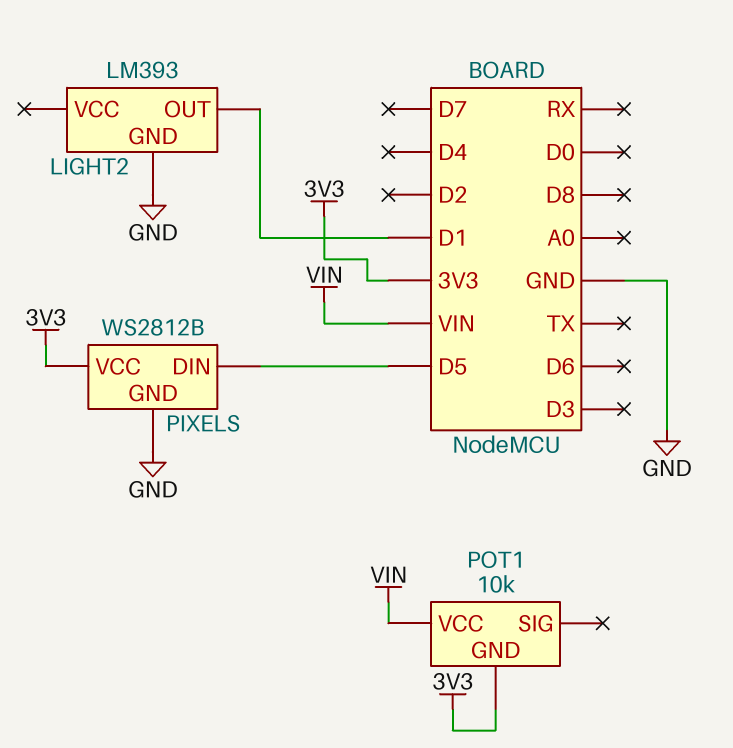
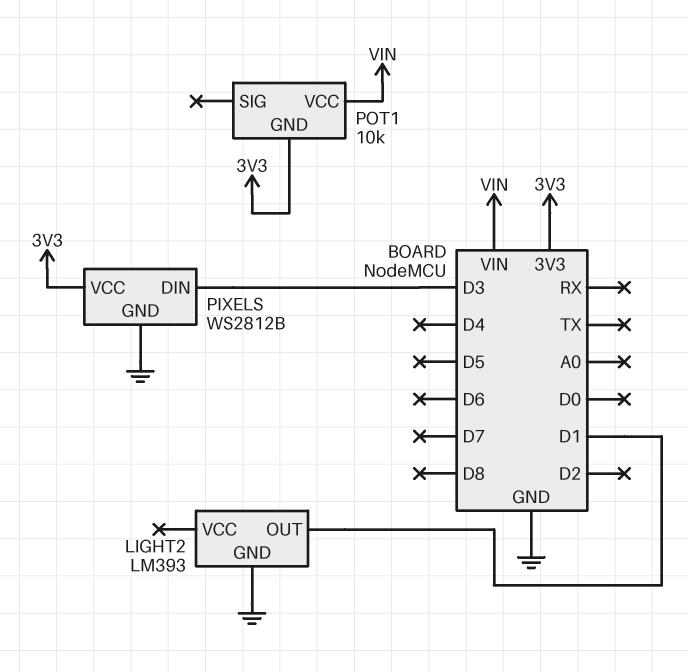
PIXELS pin DIN: D5 -> D3

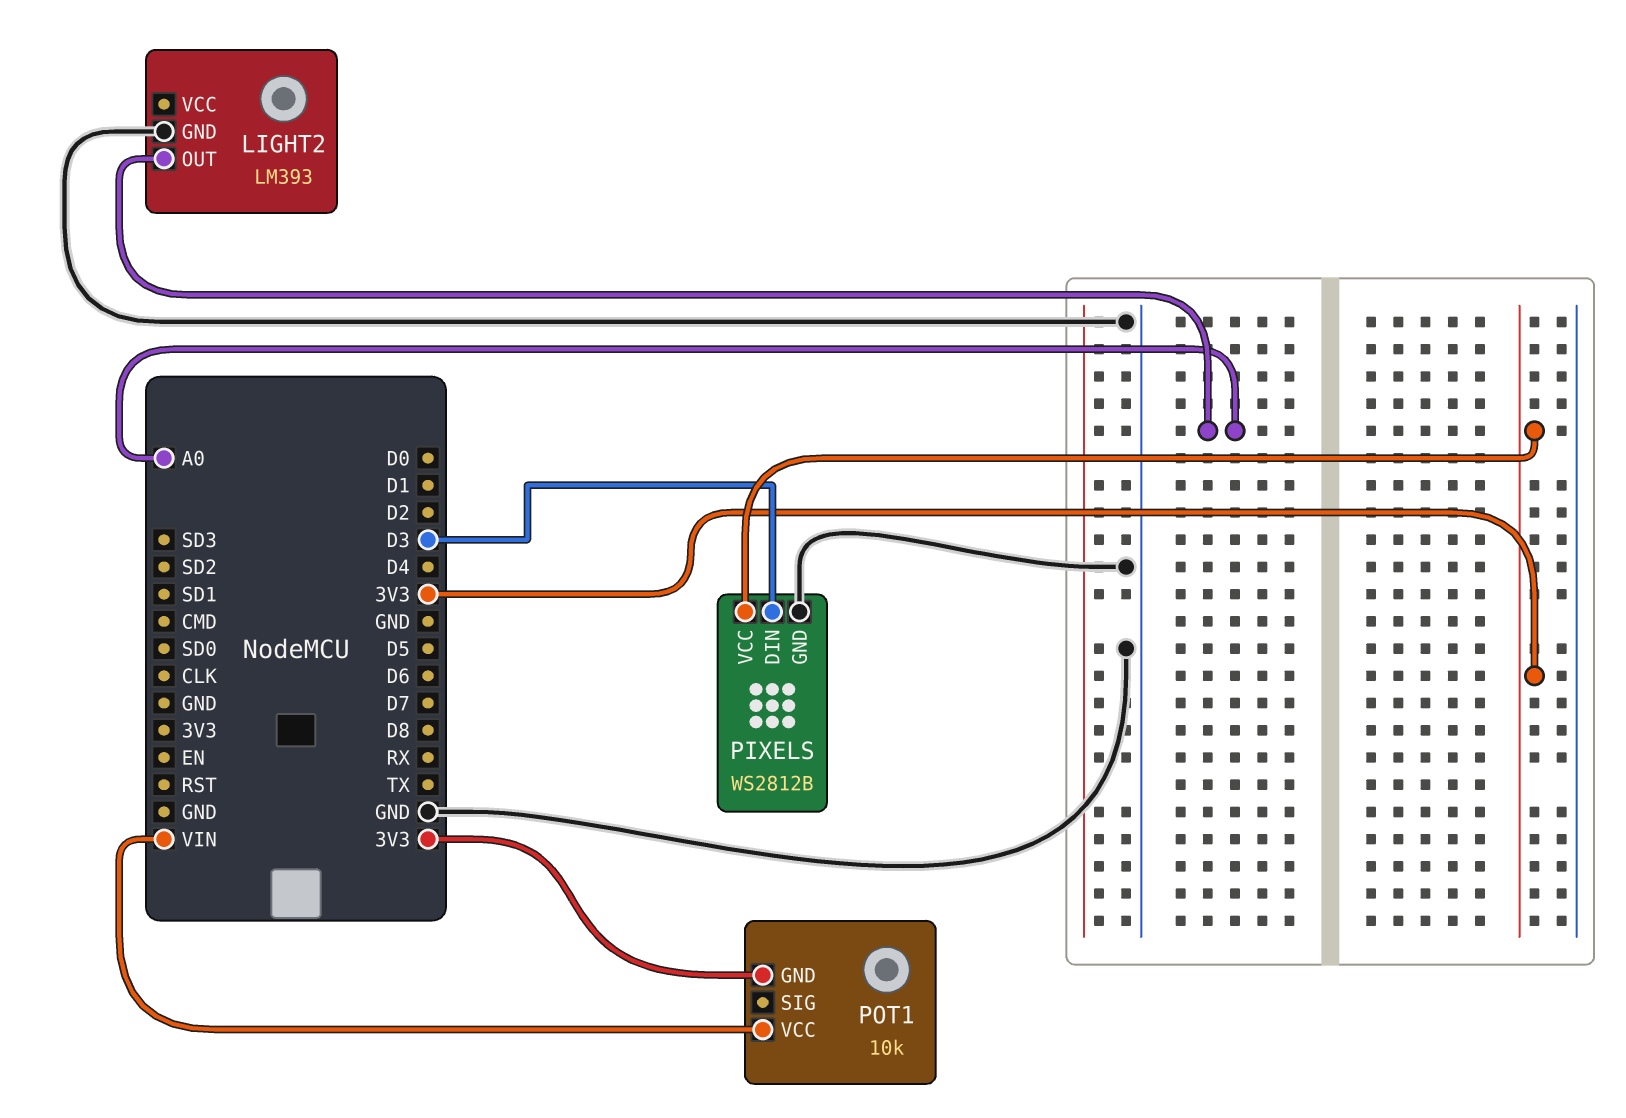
LIGHT2 pin OUT: D1 -> A0

